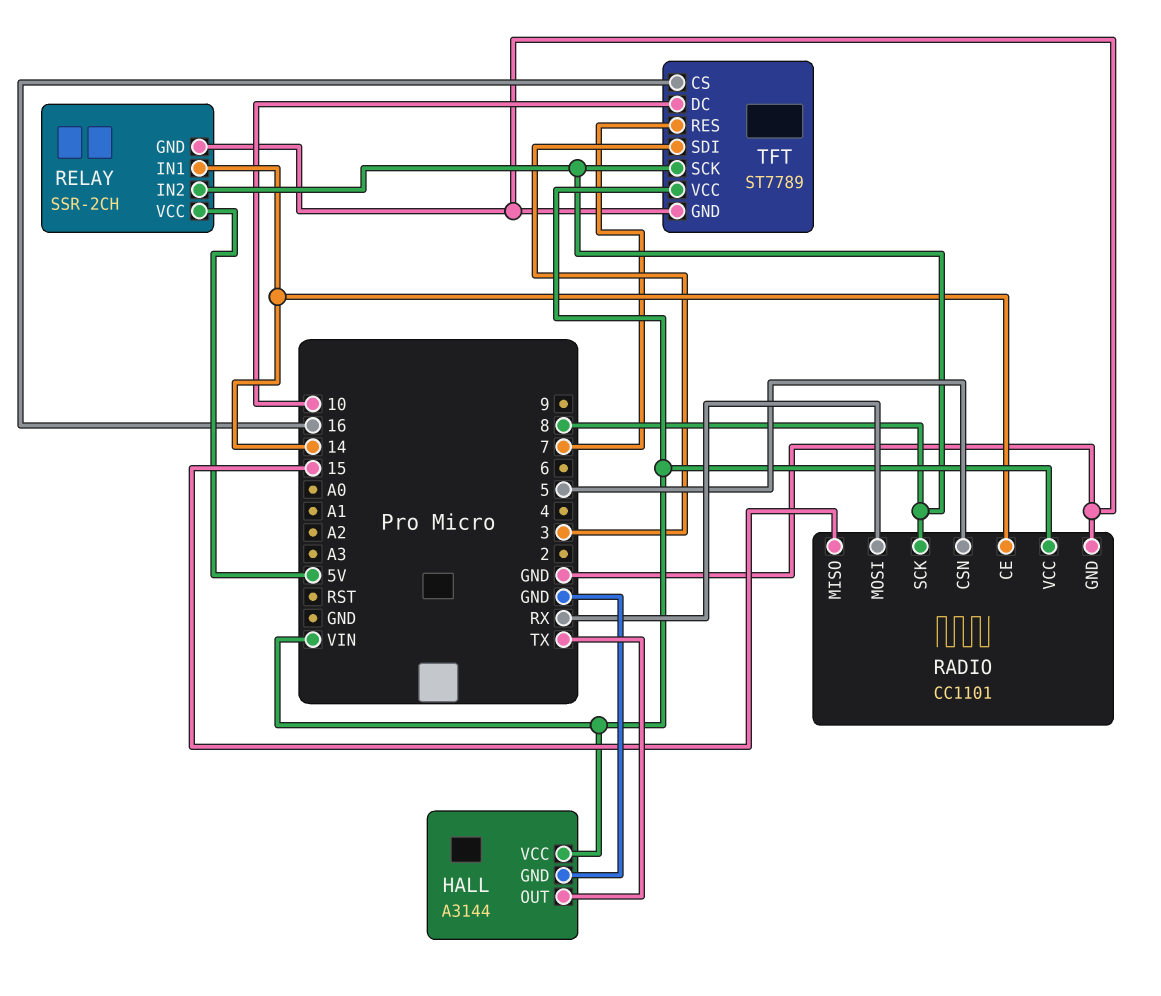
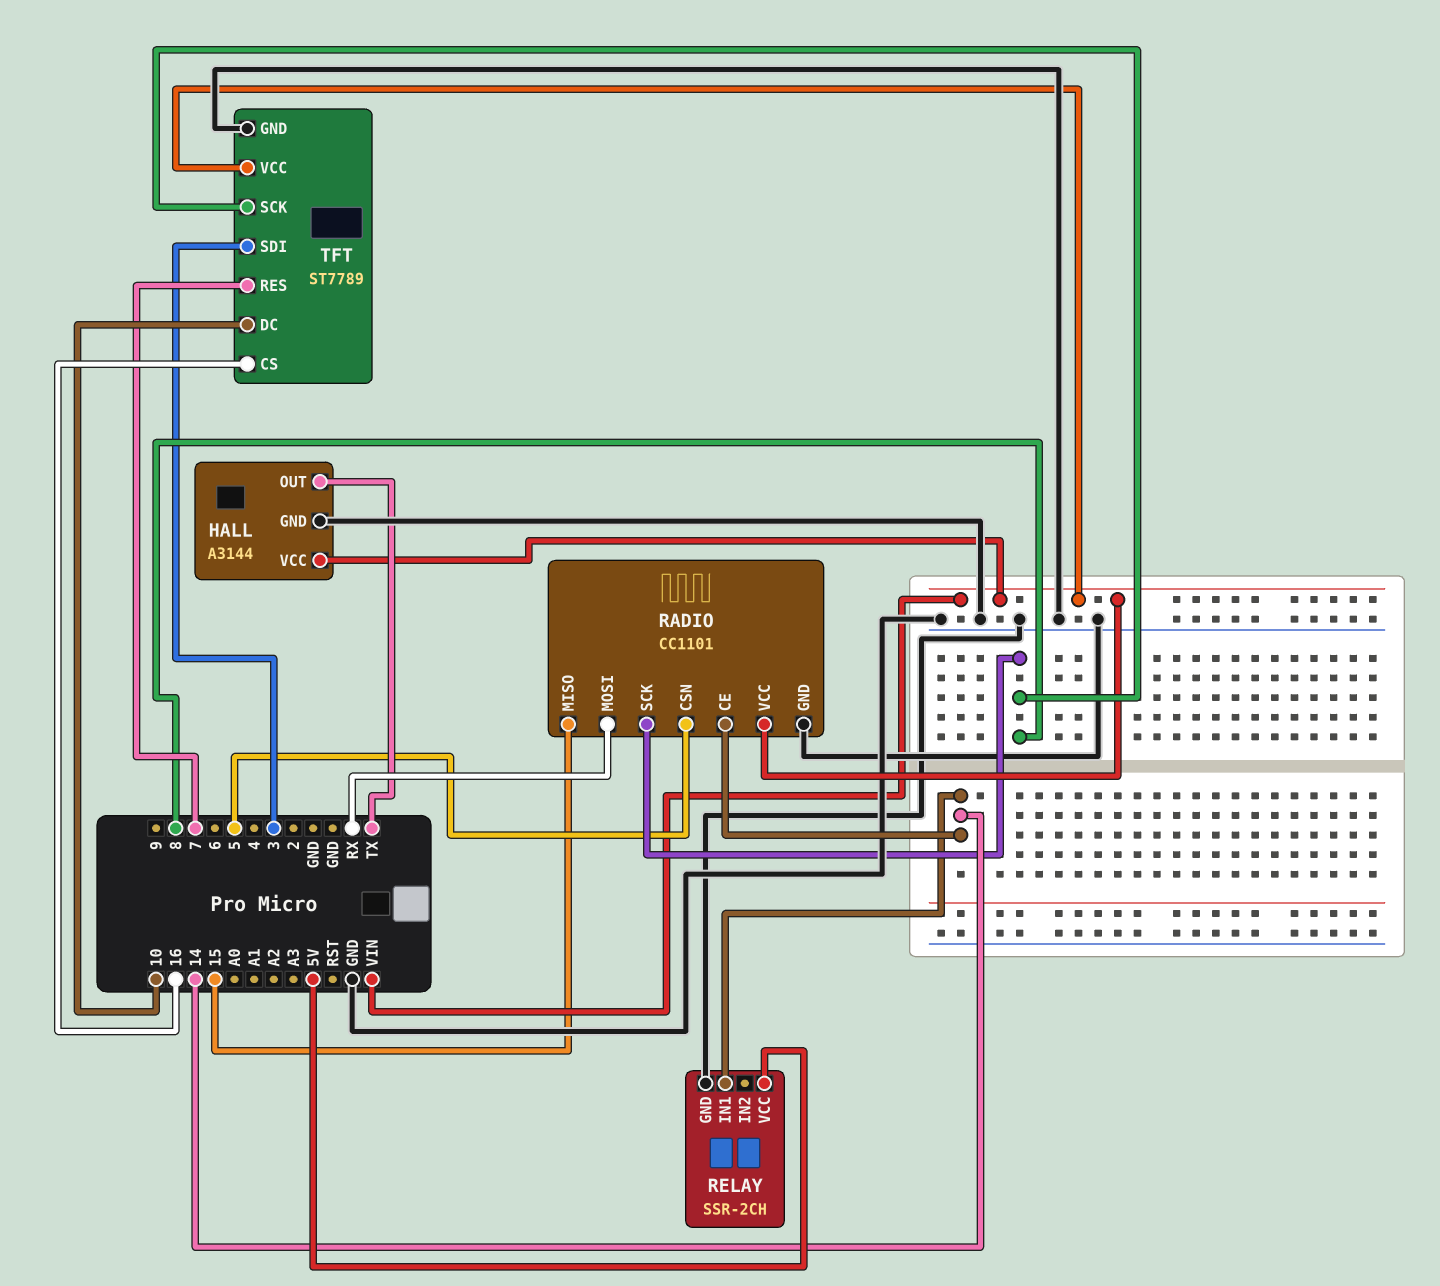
RELAY pin IN2: 8 -> none

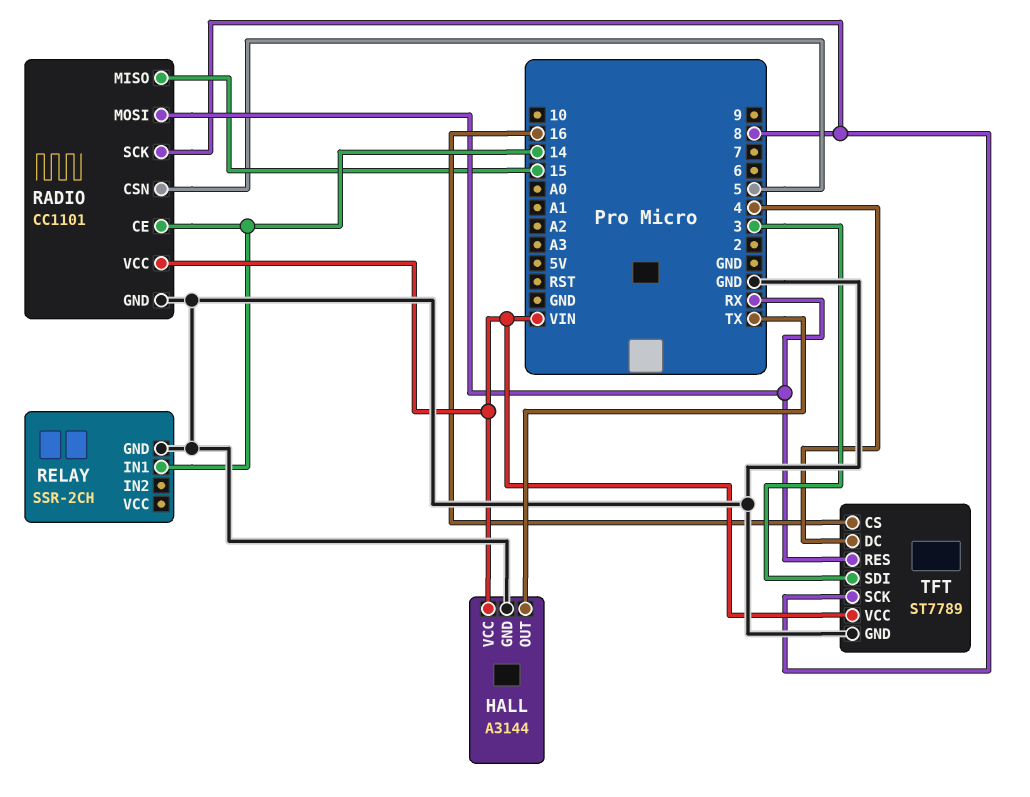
RELAY pin VCC: 5V -> none
TFT pin DC: 10 -> 4
TFT pin RES: 7 -> RX

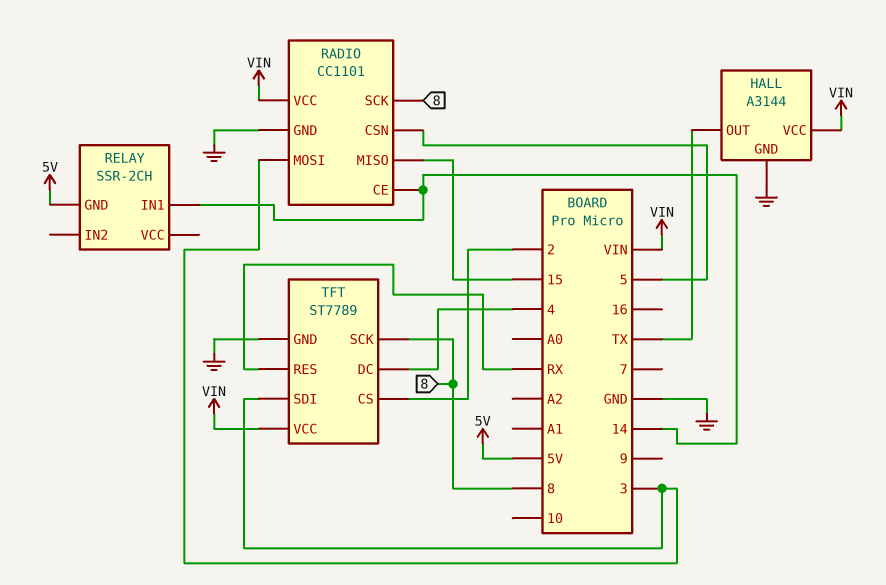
RADIO pin MOSI: RX -> 3
RELAY pin GND: GND -> 5V
TFT pin CS: 16 -> 2

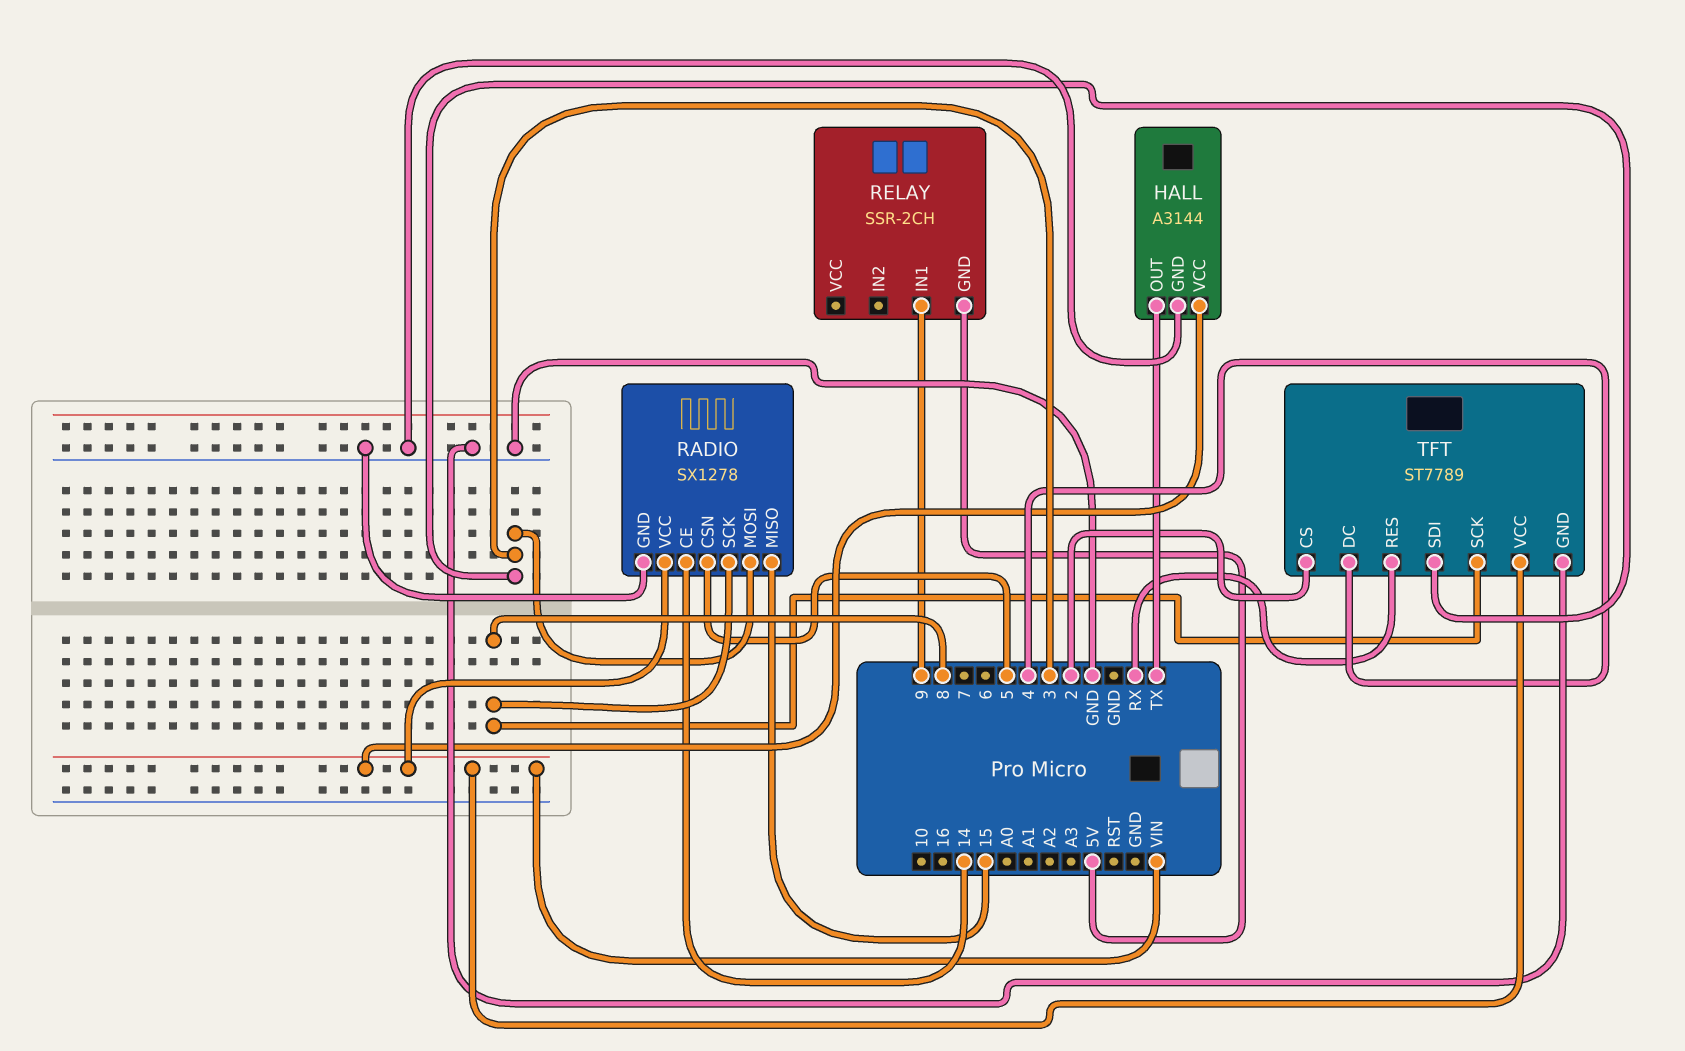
RADIO: CC1101 -> SX1278
RELAY pin IN1: 14 -> 9

